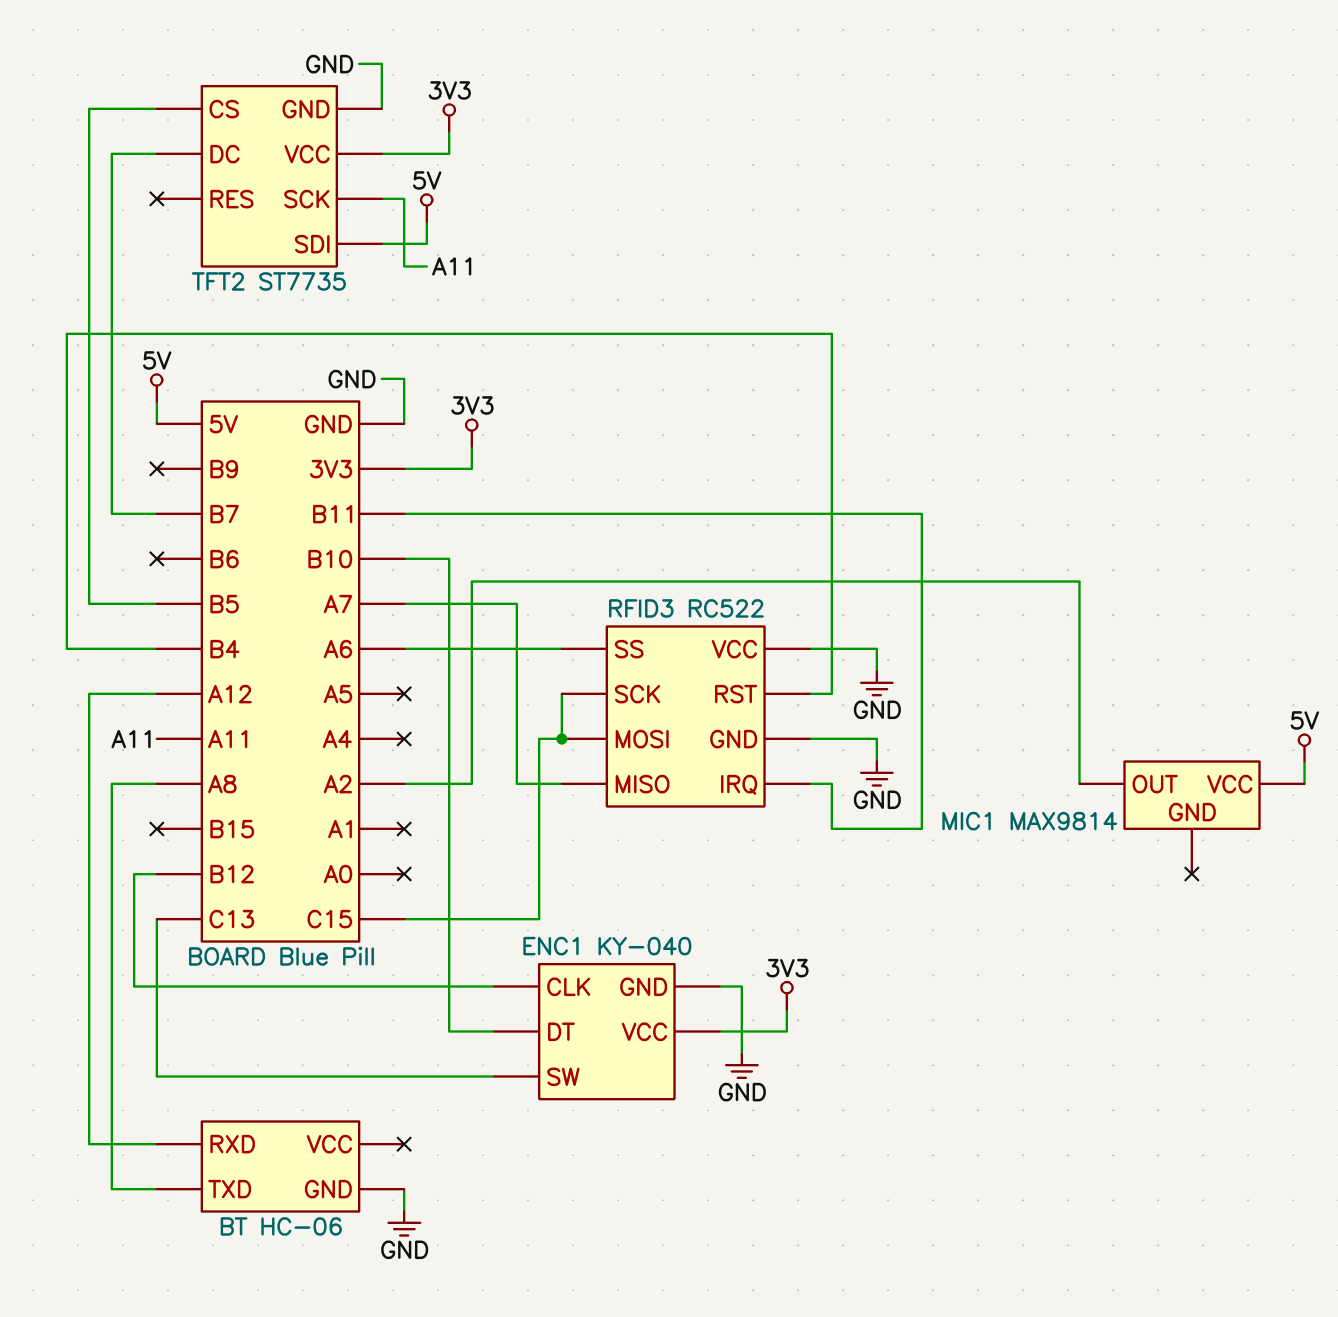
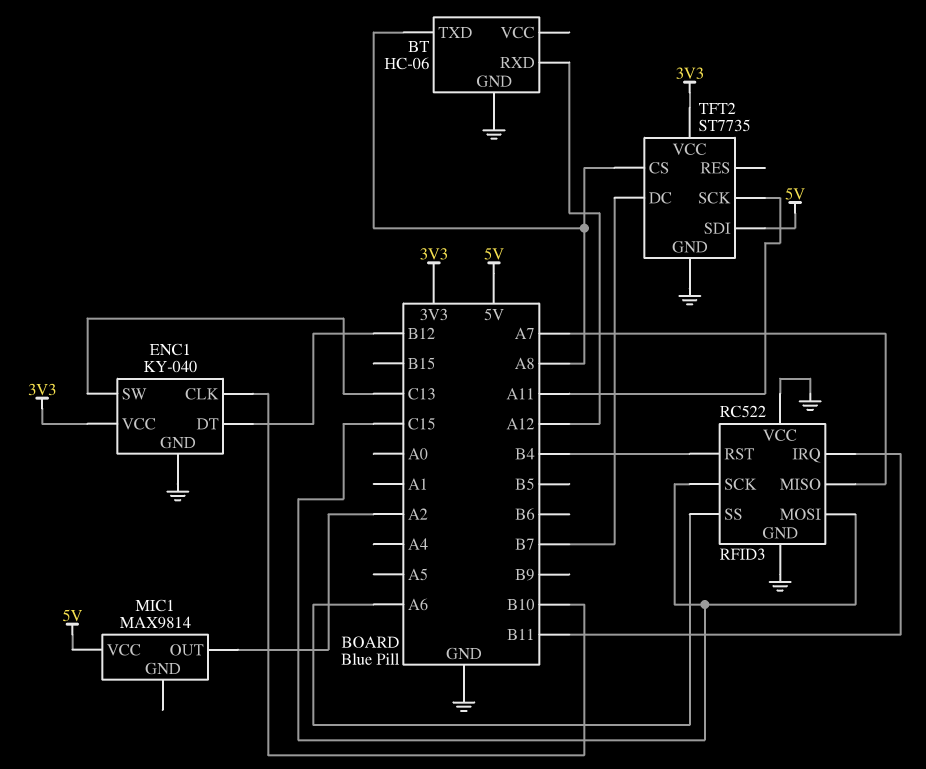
ENC1 pin CLK: B12 -> B10
ENC1 pin DT: B10 -> B12
TFT2 pin CS: B5 -> A8

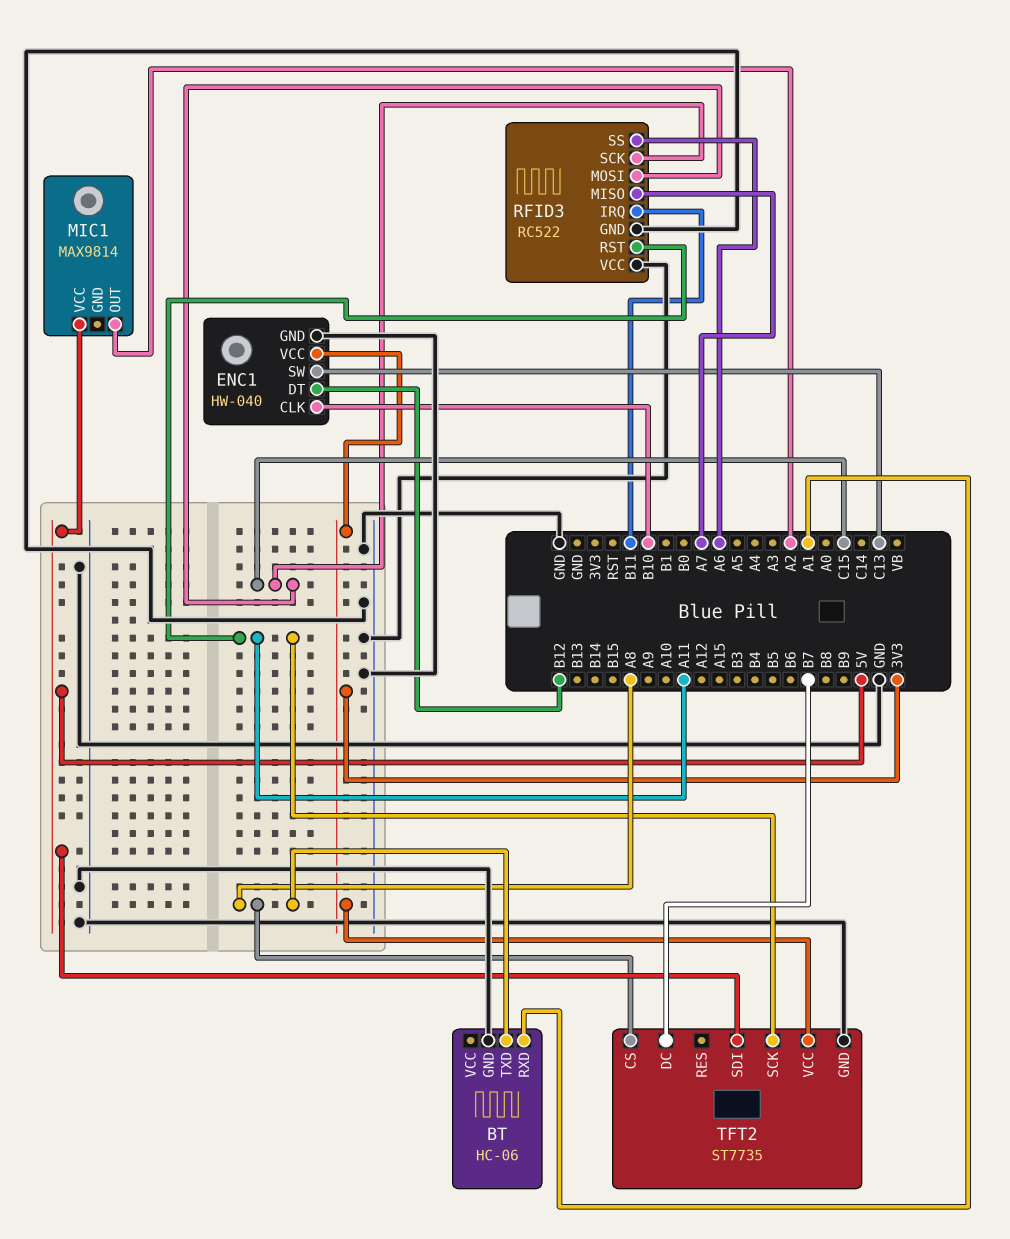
BT pin RXD: A12 -> A1
ENC1: KY-040 -> HW-040
RFID3 pin RST: B4 -> A11

